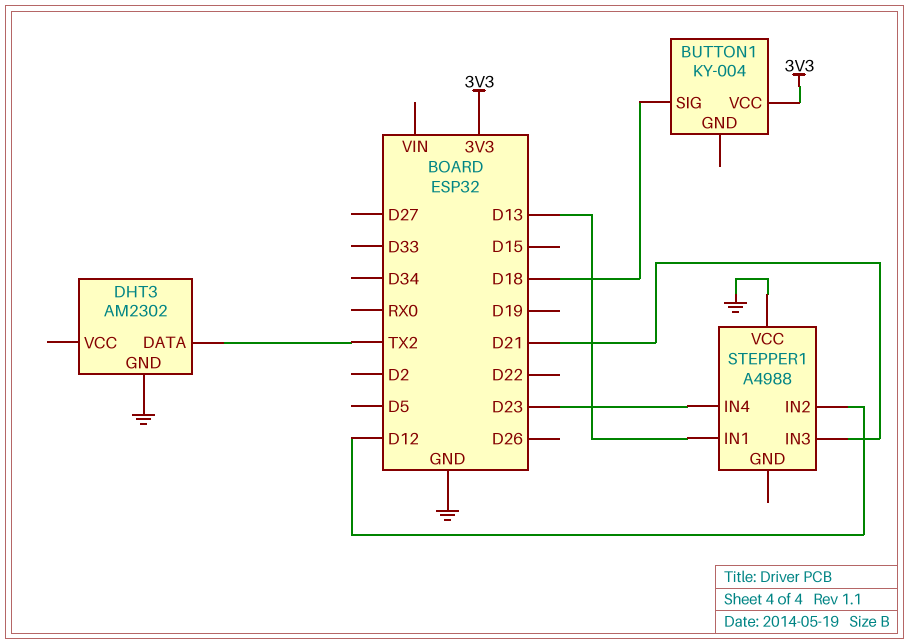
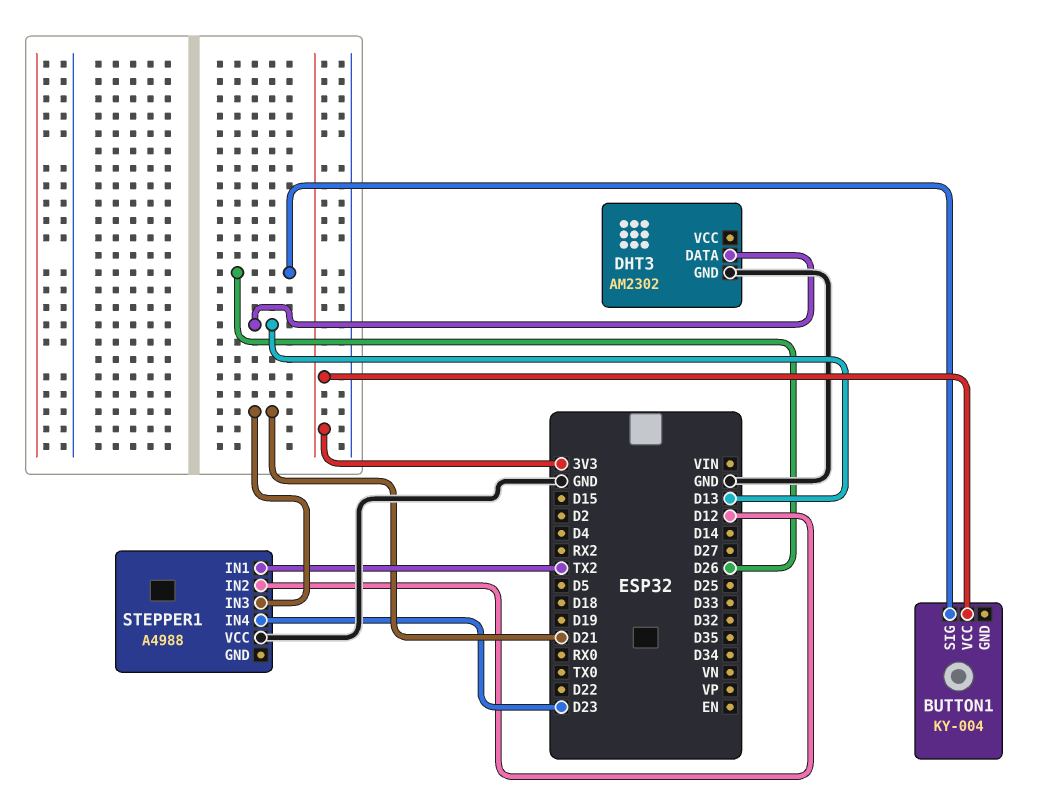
BUTTON1 pin SIG: D18 -> D26
DHT3 pin DATA: TX2 -> D13
STEPPER1 pin IN1: D13 -> TX2

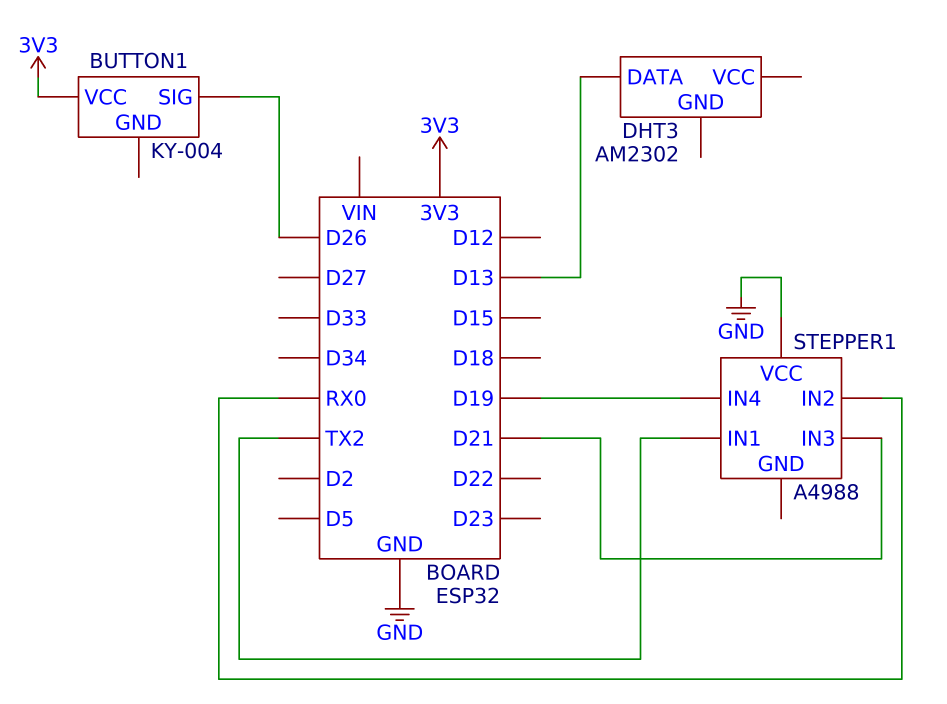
DHT3 pin GND: GND -> none
STEPPER1 pin IN2: D12 -> RX0
STEPPER1 pin IN4: D23 -> D19

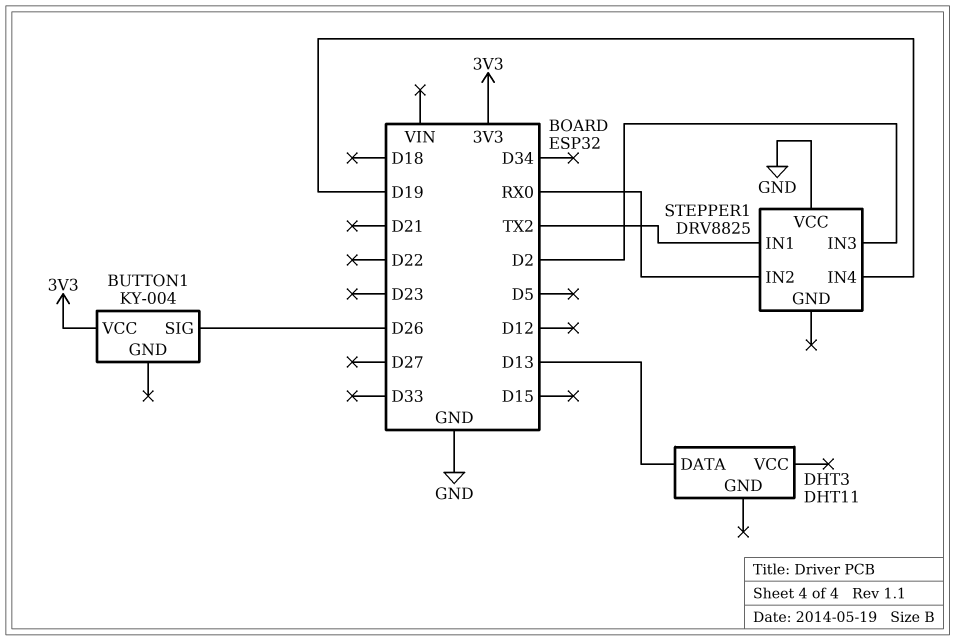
DHT3: AM2302 -> DHT11
STEPPER1: A4988 -> DRV8825
STEPPER1 pin IN3: D21 -> D2

